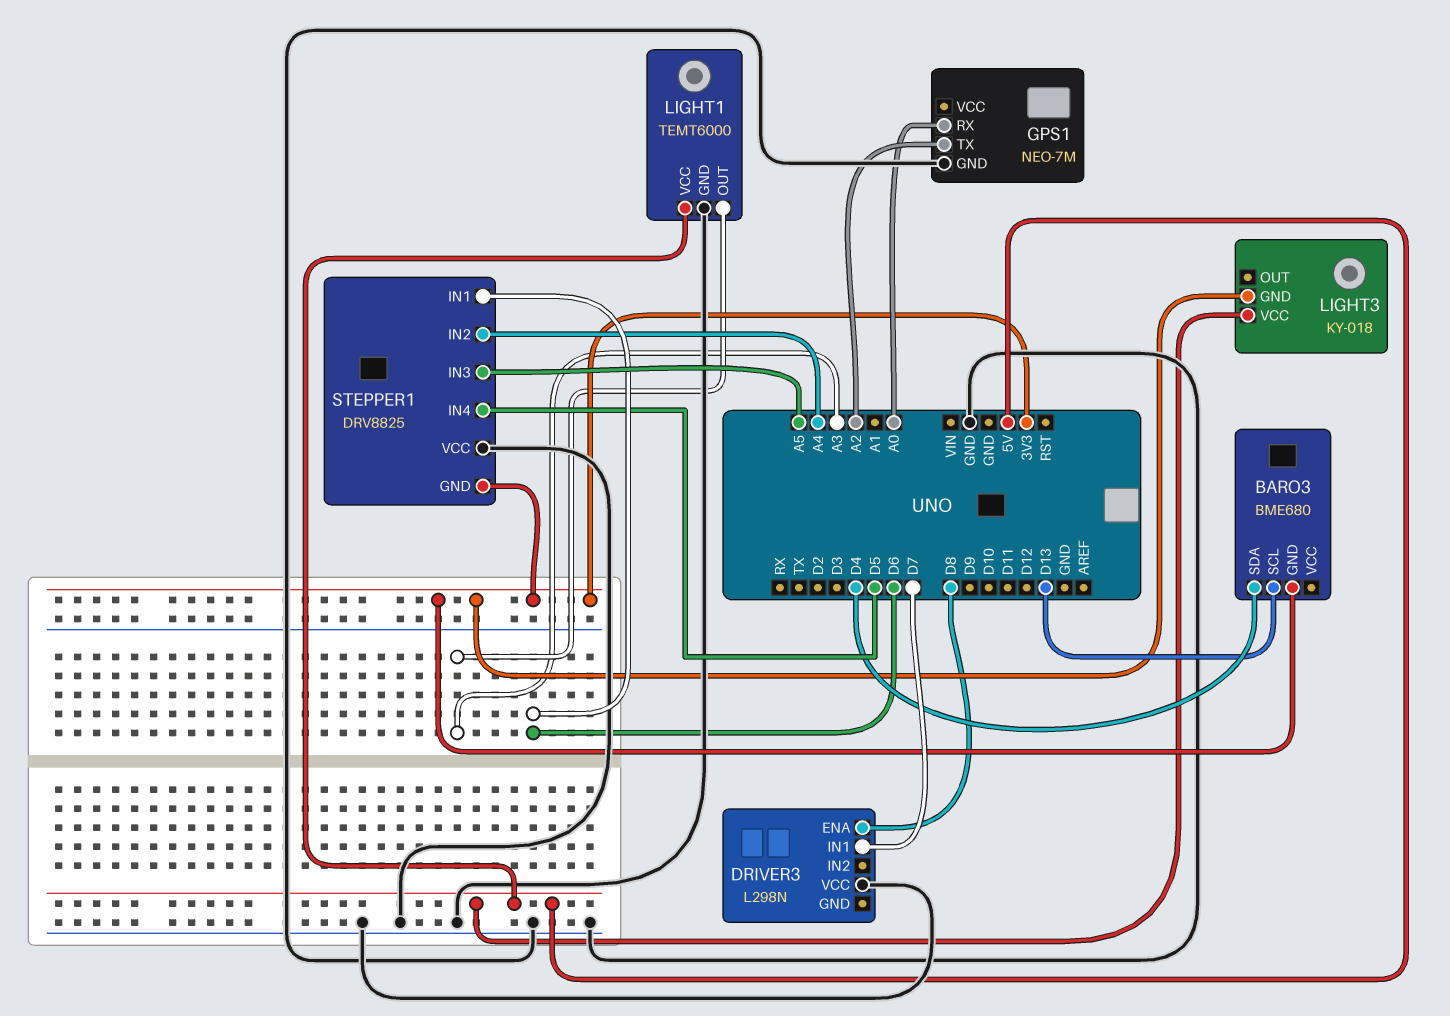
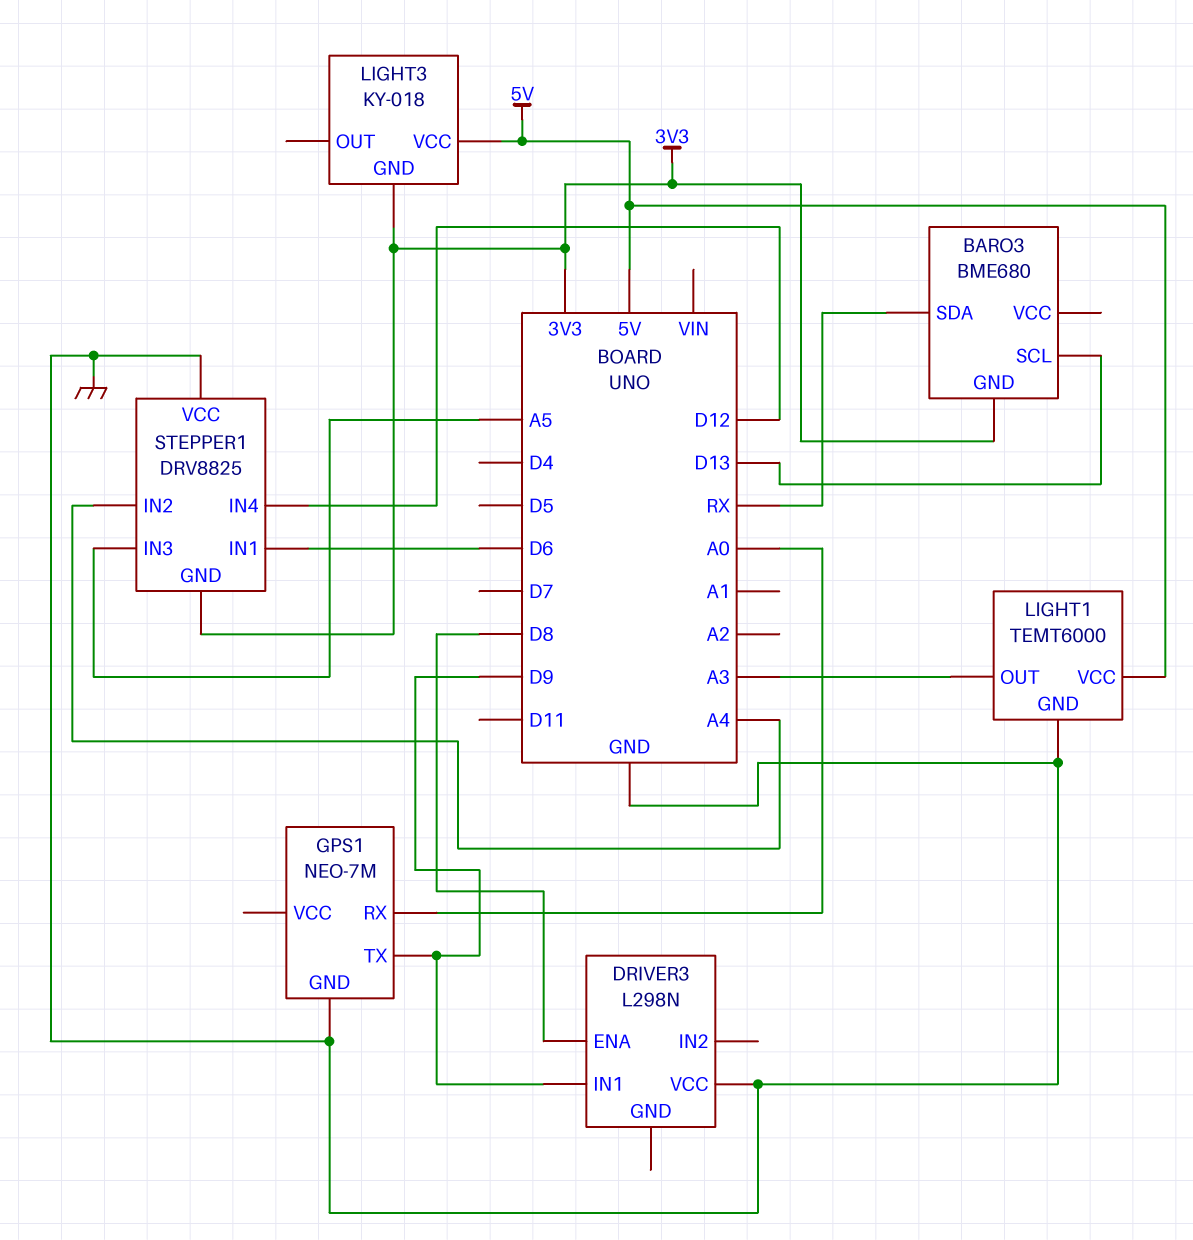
BARO3 pin SDA: D4 -> RX
DRIVER3 pin IN1: D7 -> D9
GPS1 pin TX: A2 -> D9
STEPPER1 pin IN4: D5 -> D12

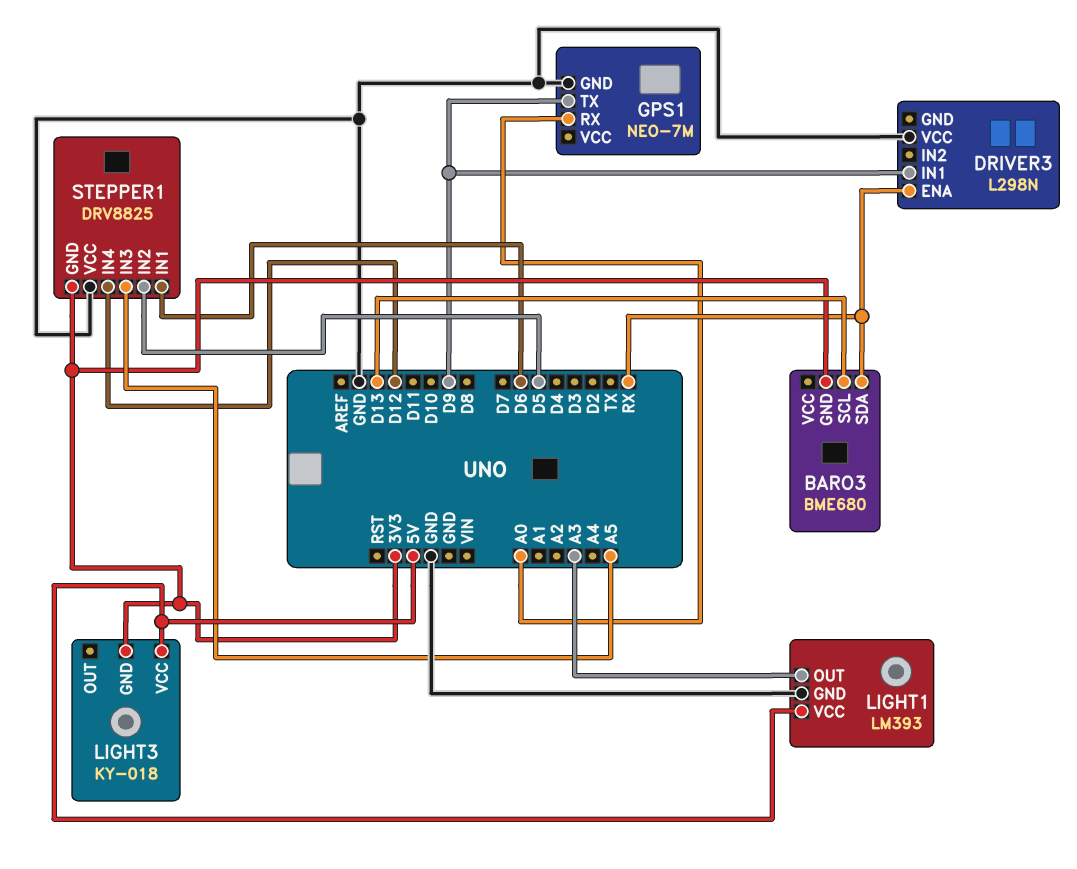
DRIVER3 pin ENA: D8 -> RX
LIGHT1: TEMT6000 -> LM393
STEPPER1 pin IN2: A4 -> D5

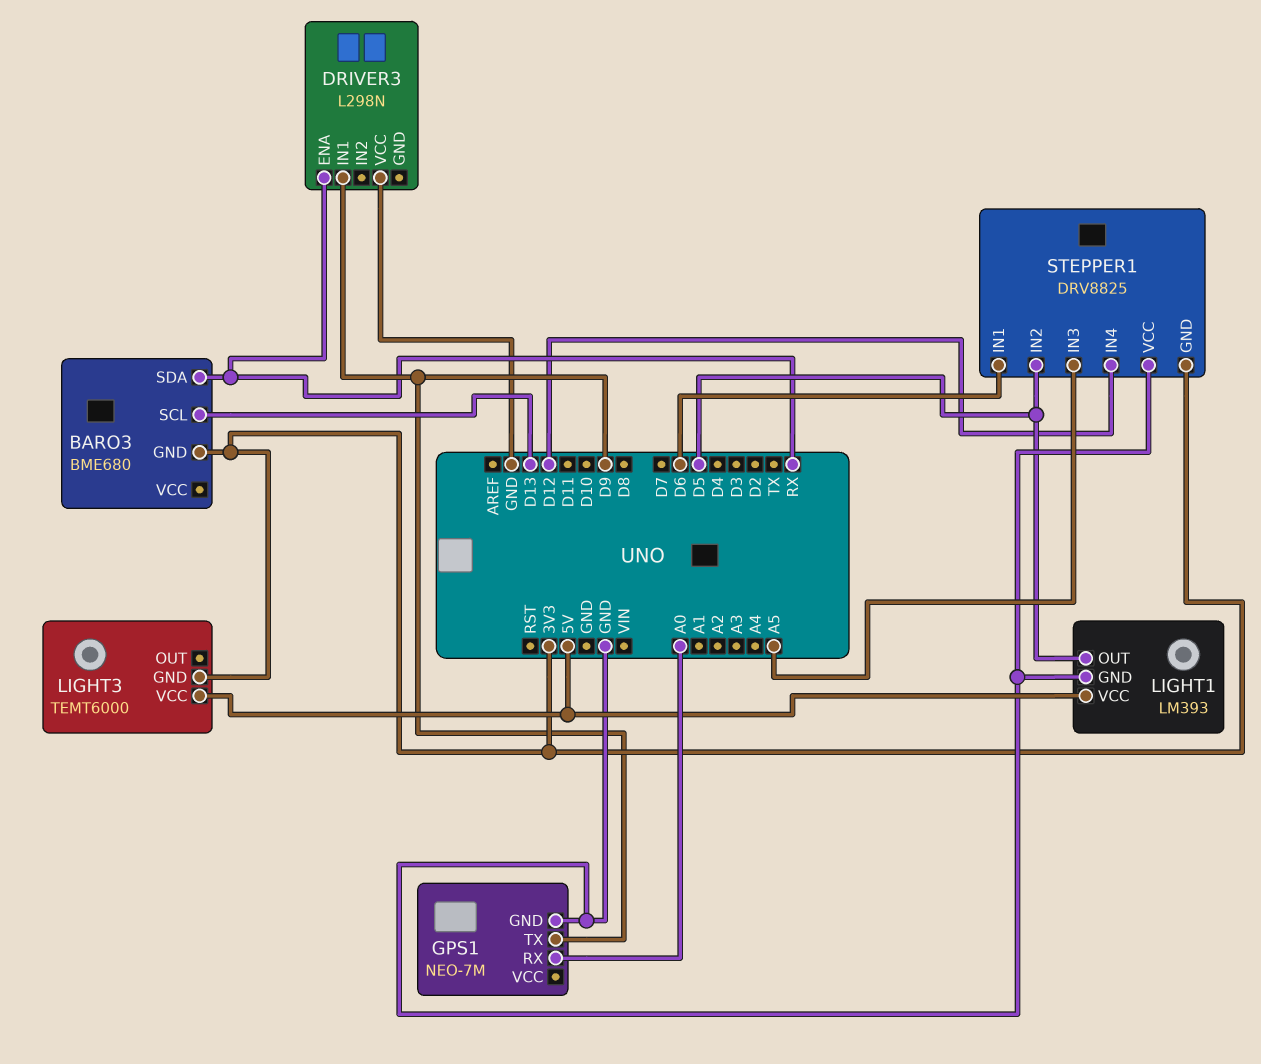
LIGHT1 pin OUT: A3 -> D5
LIGHT3: KY-018 -> TEMT6000

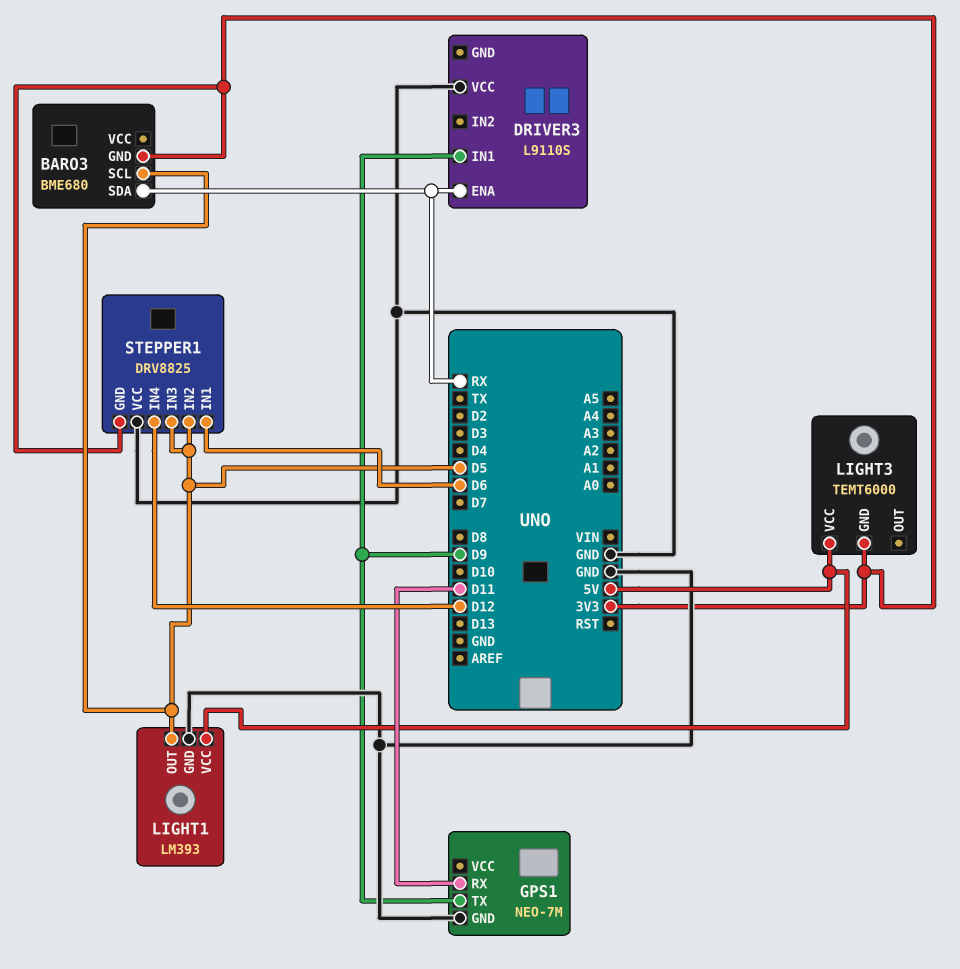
BARO3 pin SCL: D13 -> D5
DRIVER3: L298N -> L9110S
GPS1 pin RX: A0 -> D11
STEPPER1 pin IN3: A5 -> D5

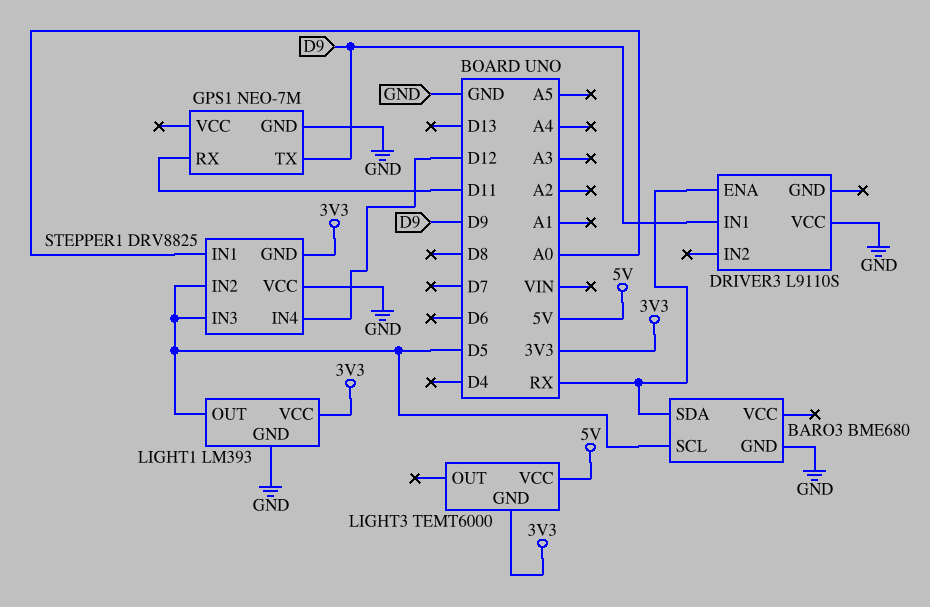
BARO3 pin GND: 3V3 -> GND
LIGHT1 pin VCC: 5V -> 3V3
STEPPER1 pin IN1: D6 -> A0

